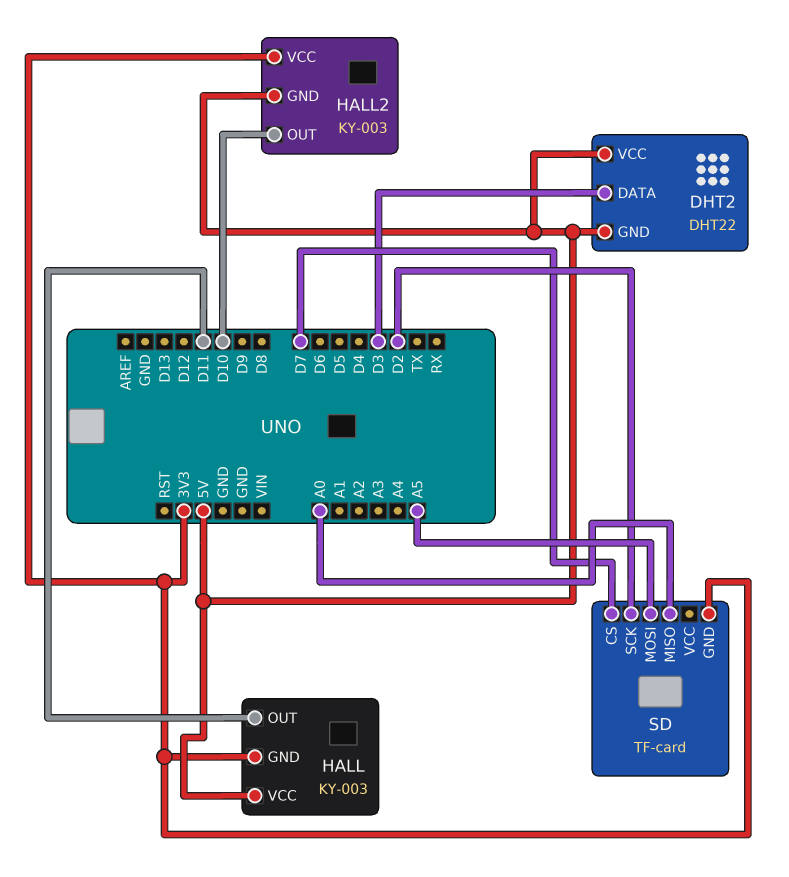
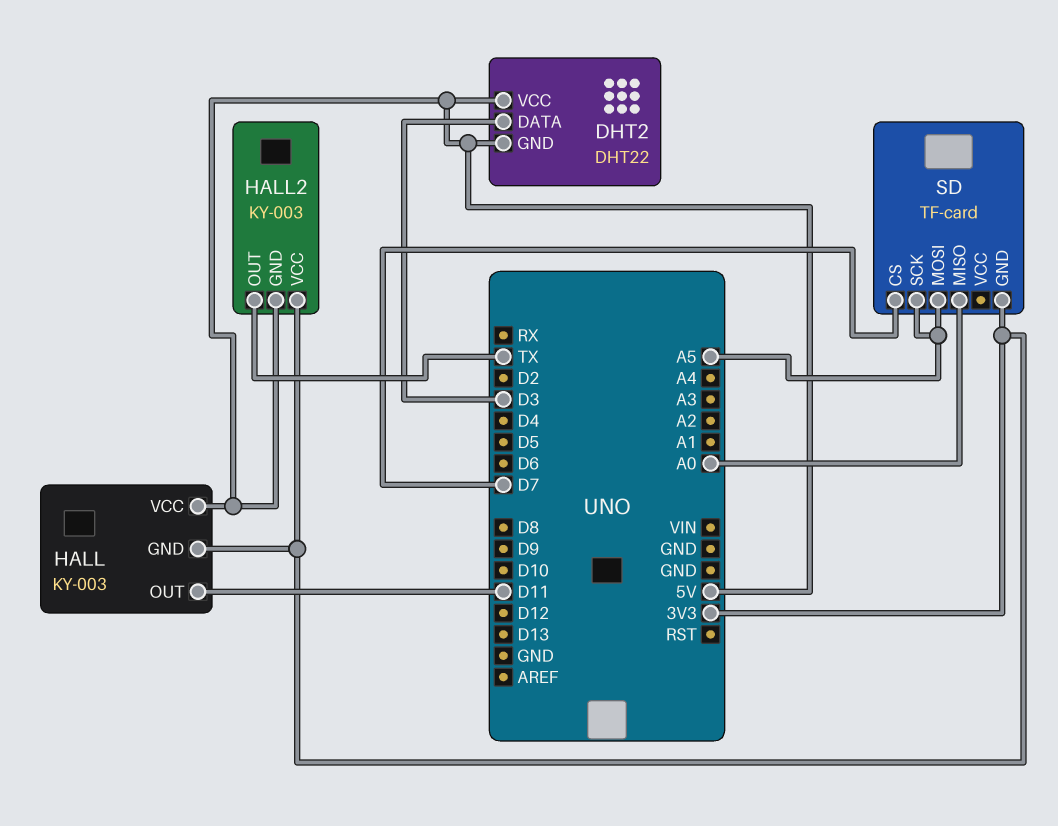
HALL2 pin OUT: D10 -> TX
SD pin SCK: D2 -> A5

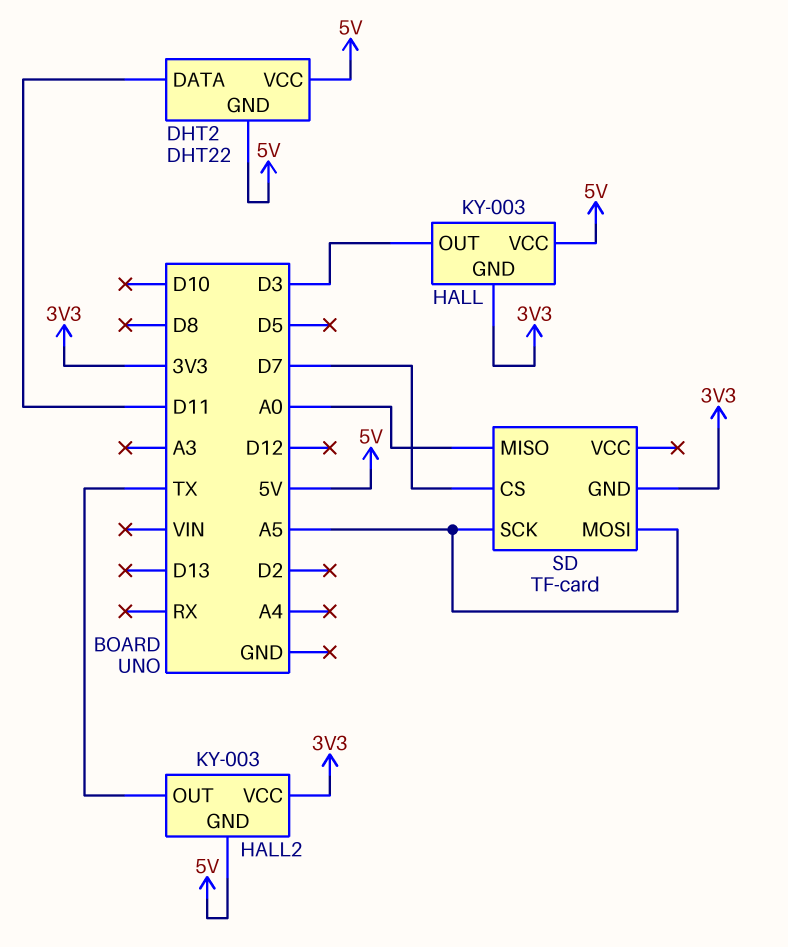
DHT2 pin DATA: D3 -> D11
HALL pin OUT: D11 -> D3

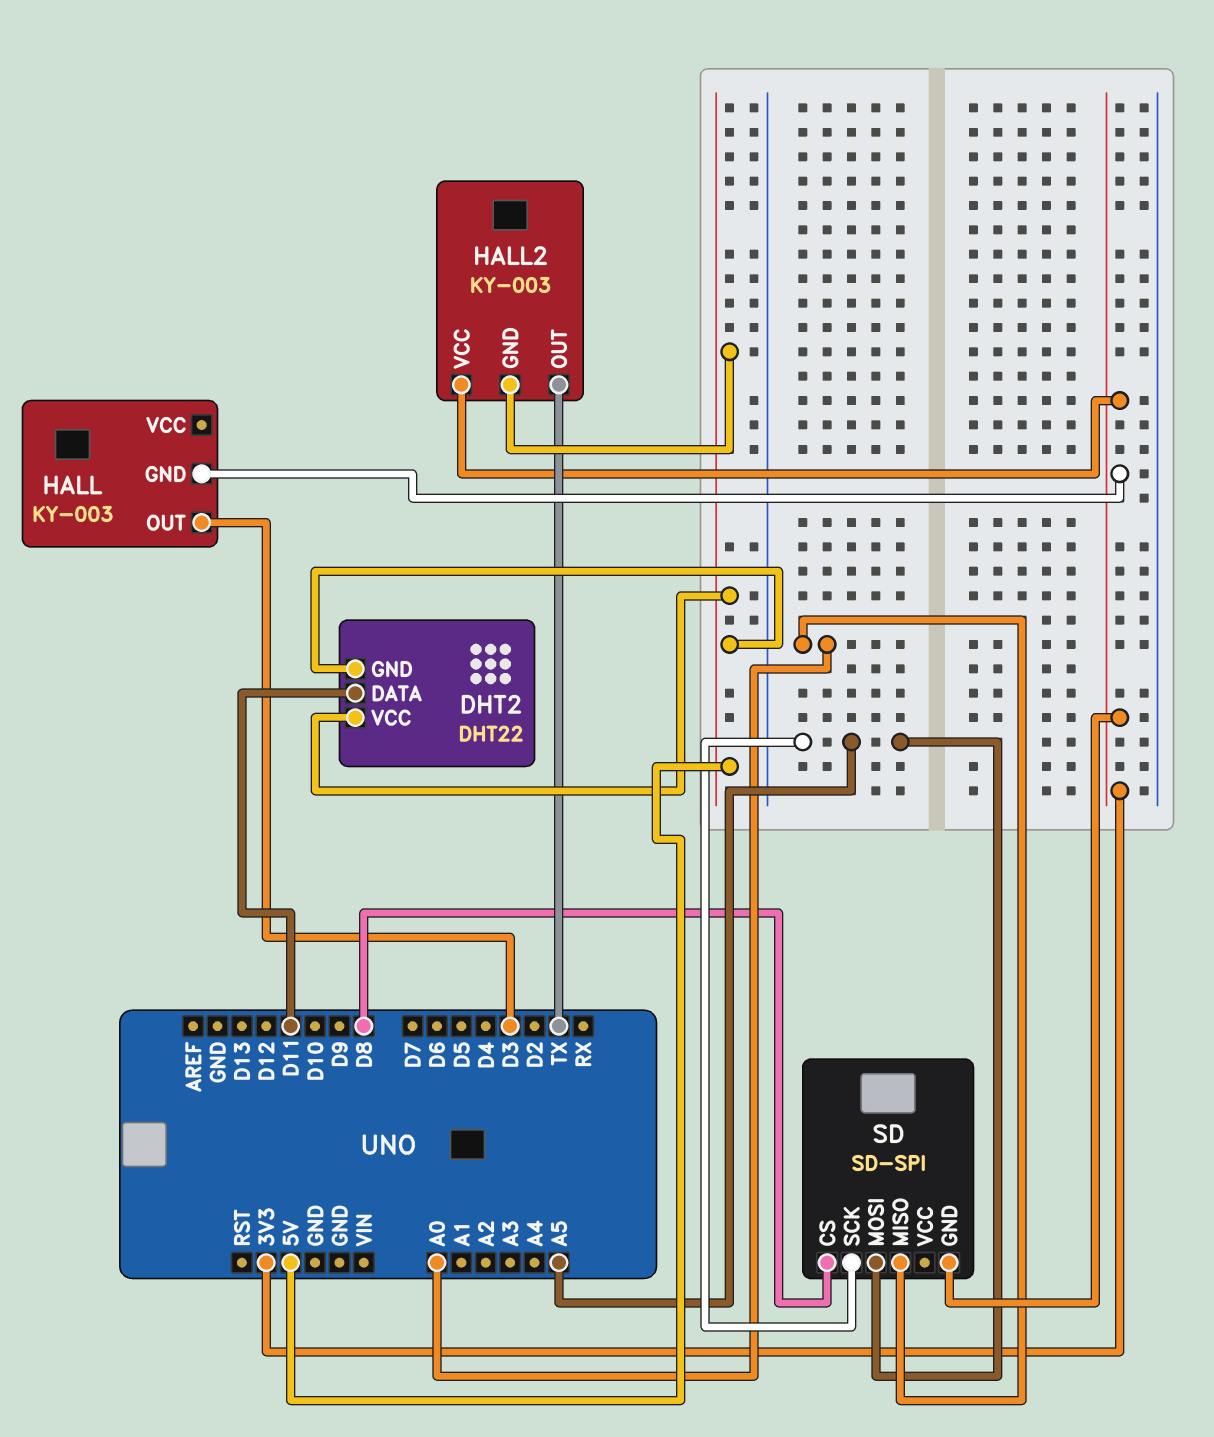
HALL pin VCC: 5V -> none
SD: TF-card -> SD-SPI
SD pin CS: D7 -> D8

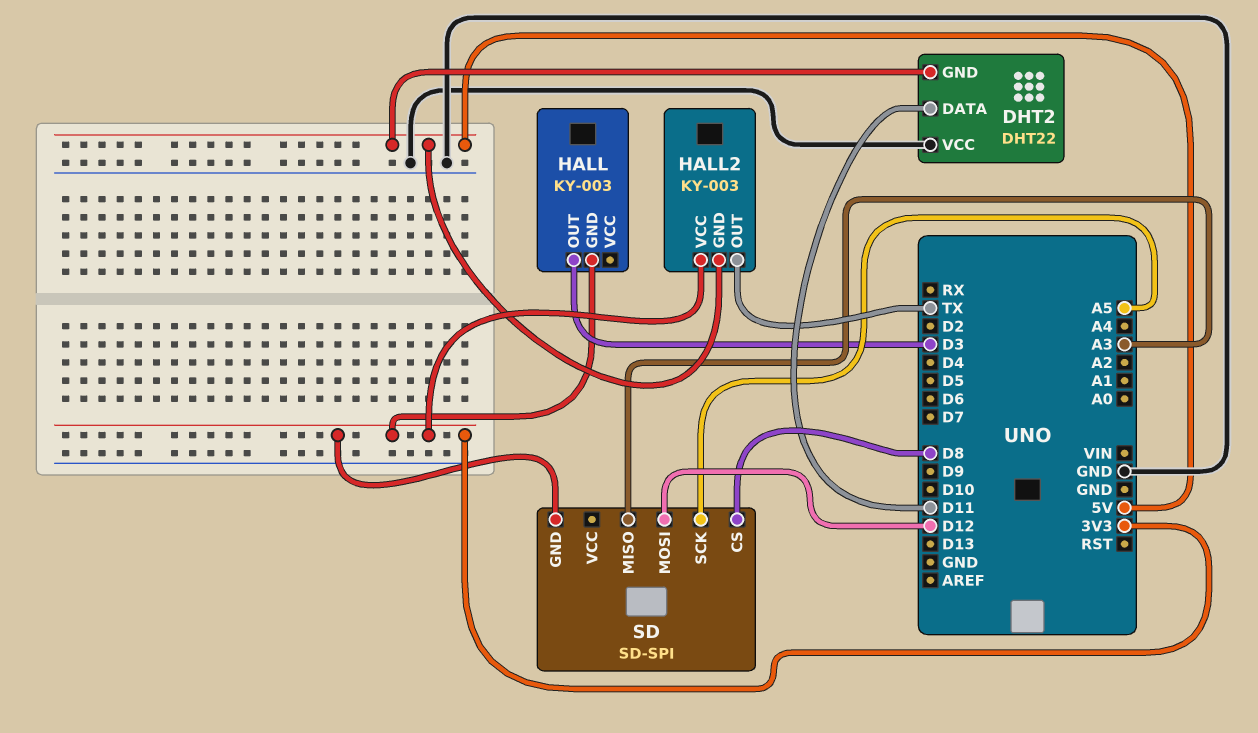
DHT2 pin VCC: 5V -> GND
SD pin MISO: A0 -> A3
SD pin MOSI: A5 -> D12

